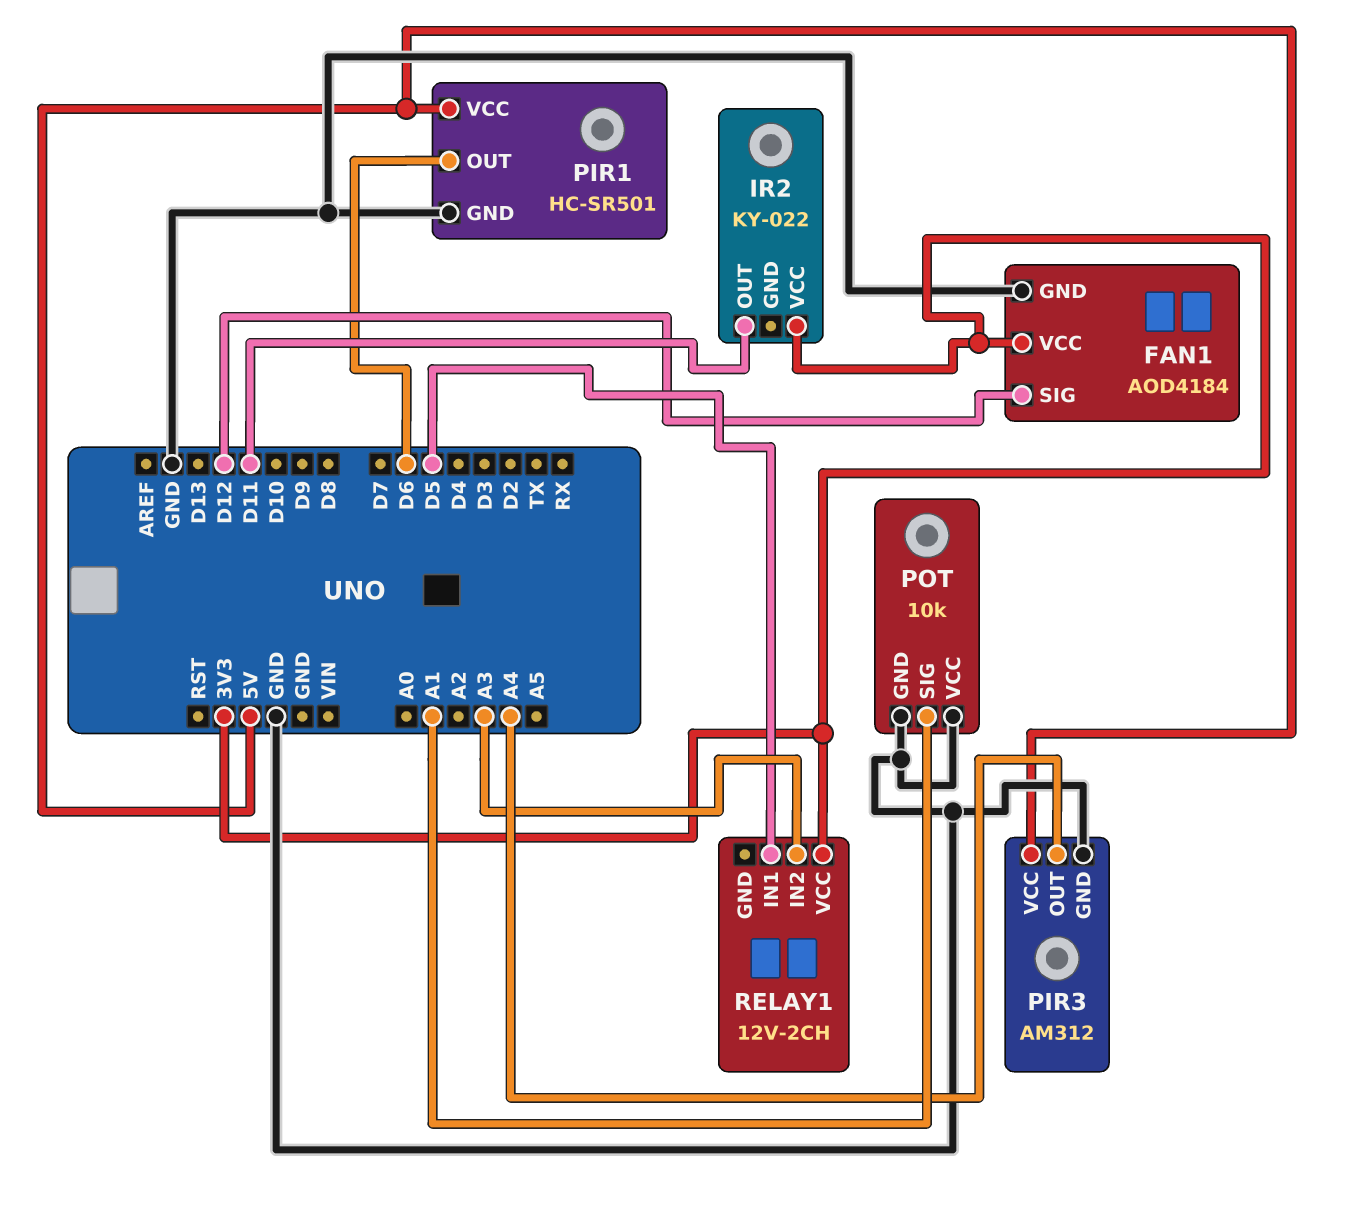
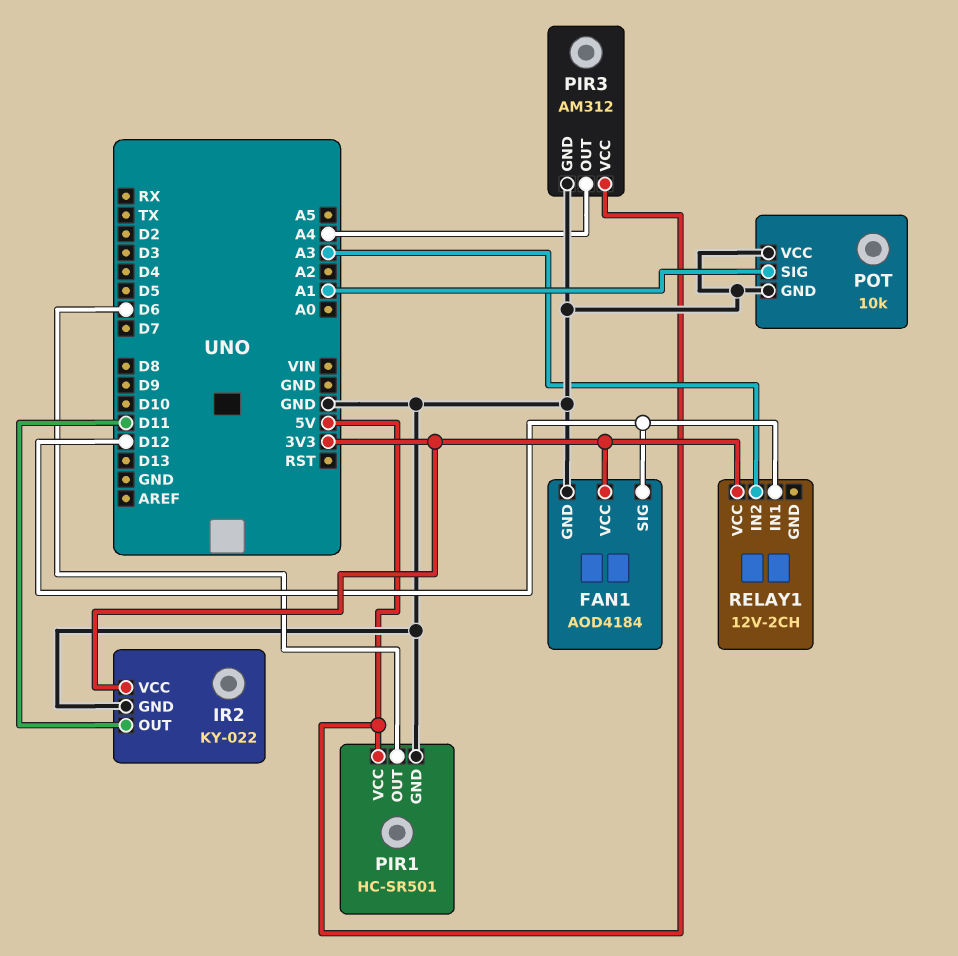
IR2 pin GND: none -> GND
RELAY1 pin IN1: D5 -> D12

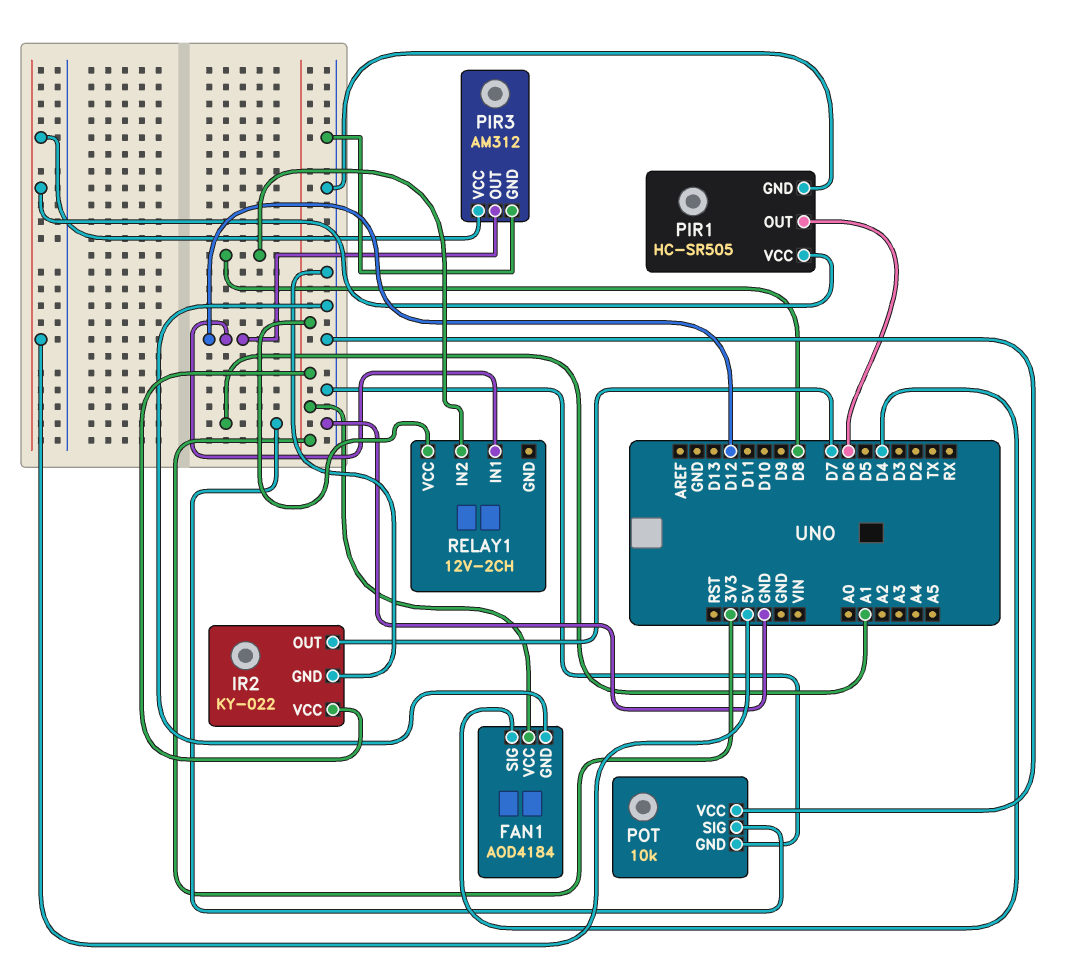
FAN1 pin SIG: D12 -> D4
IR2 pin OUT: D11 -> D7
PIR1: HC-SR501 -> HC-SR505
PIR3 pin OUT: A4 -> D12
RELAY1 pin IN2: A3 -> D8

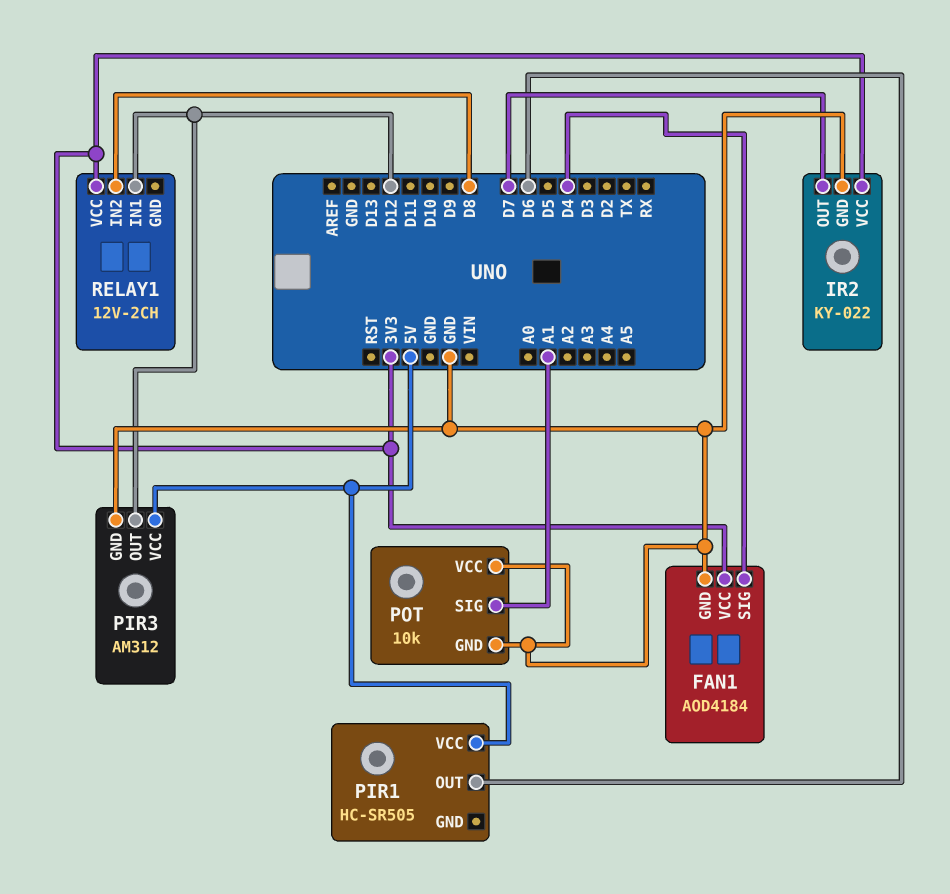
PIR1 pin GND: GND -> none

